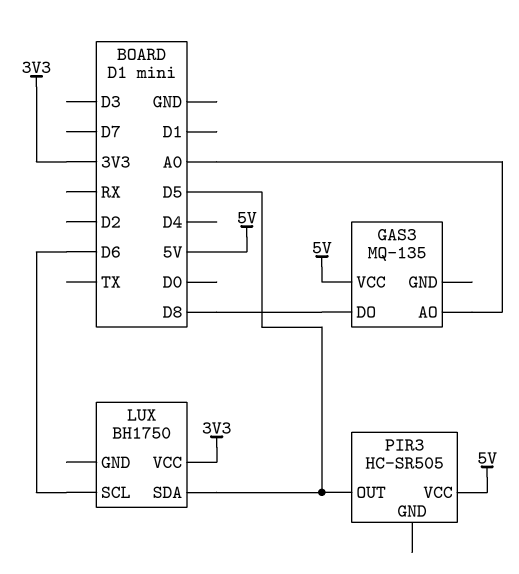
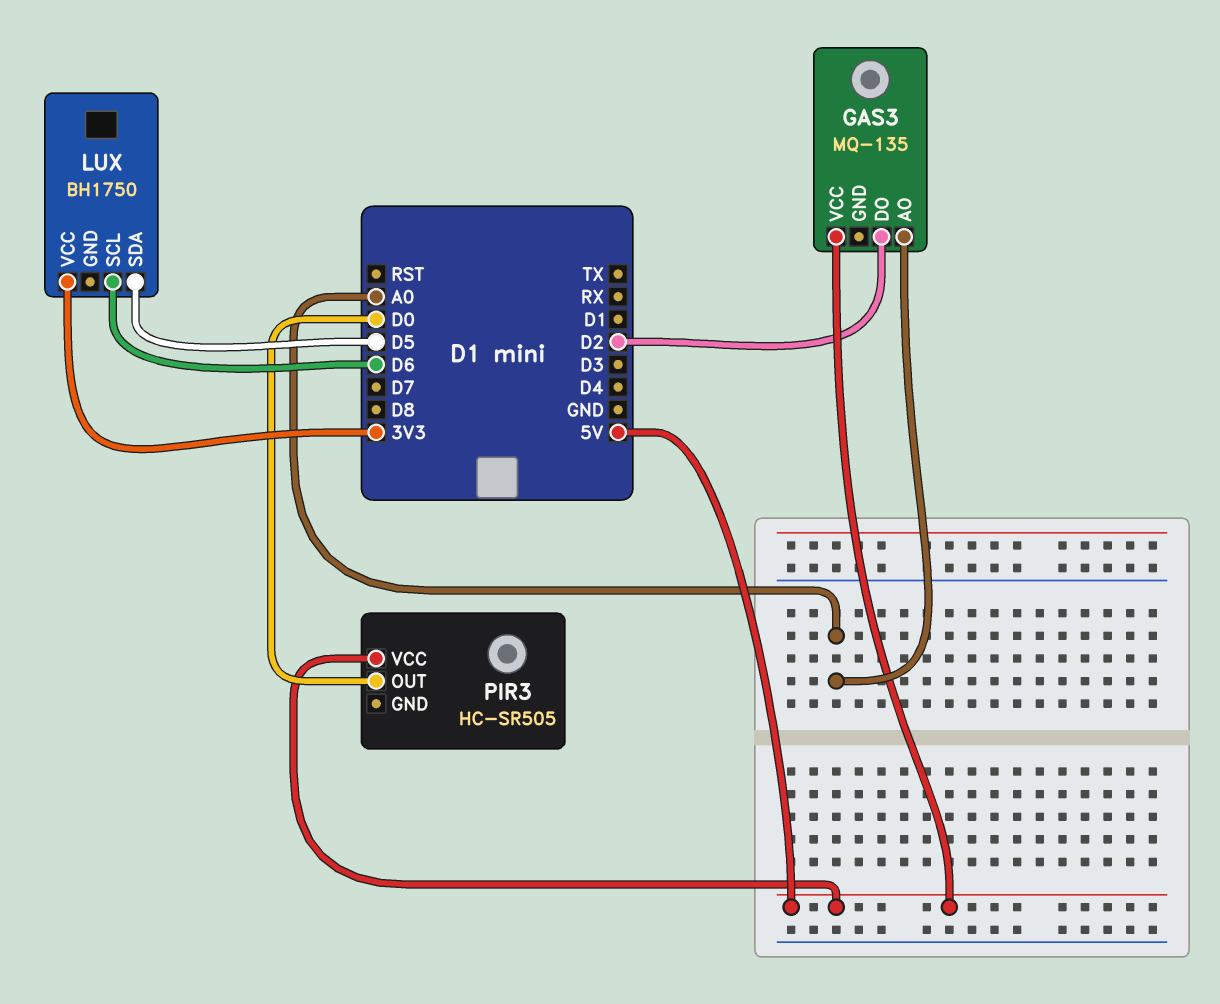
GAS3 pin DO: D8 -> D2
PIR3 pin OUT: D5 -> D0

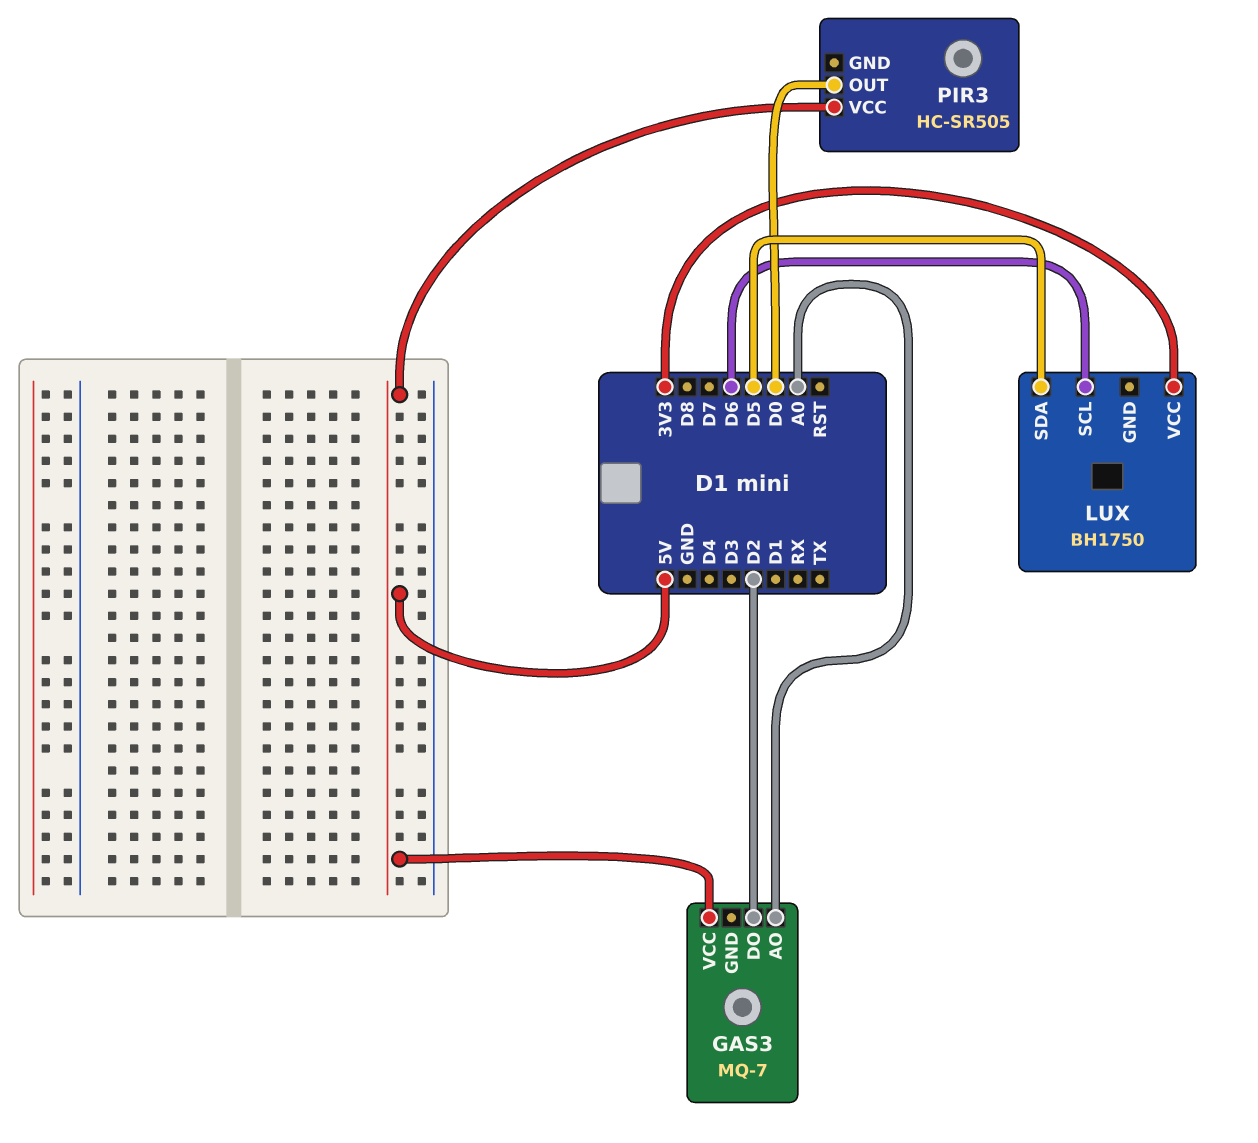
GAS3: MQ-135 -> MQ-7

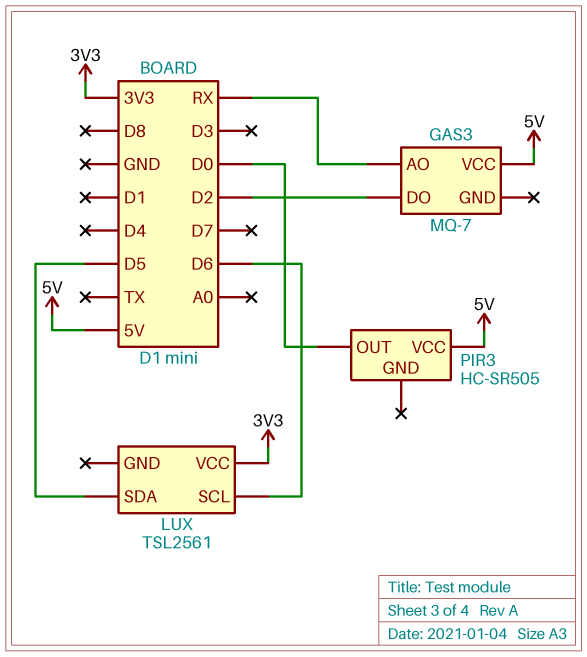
GAS3 pin AO: A0 -> RX
LUX: BH1750 -> TSL2561

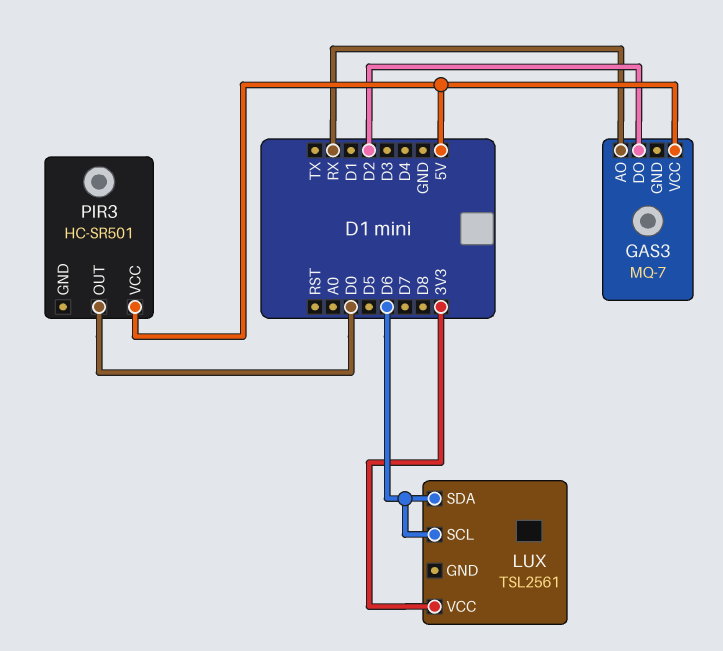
LUX pin SDA: D5 -> D6
PIR3: HC-SR505 -> HC-SR501

